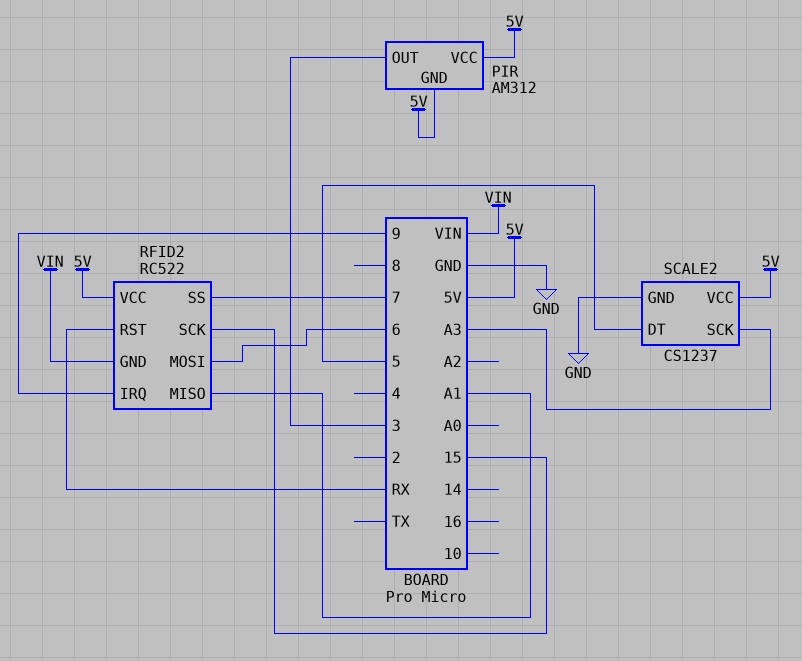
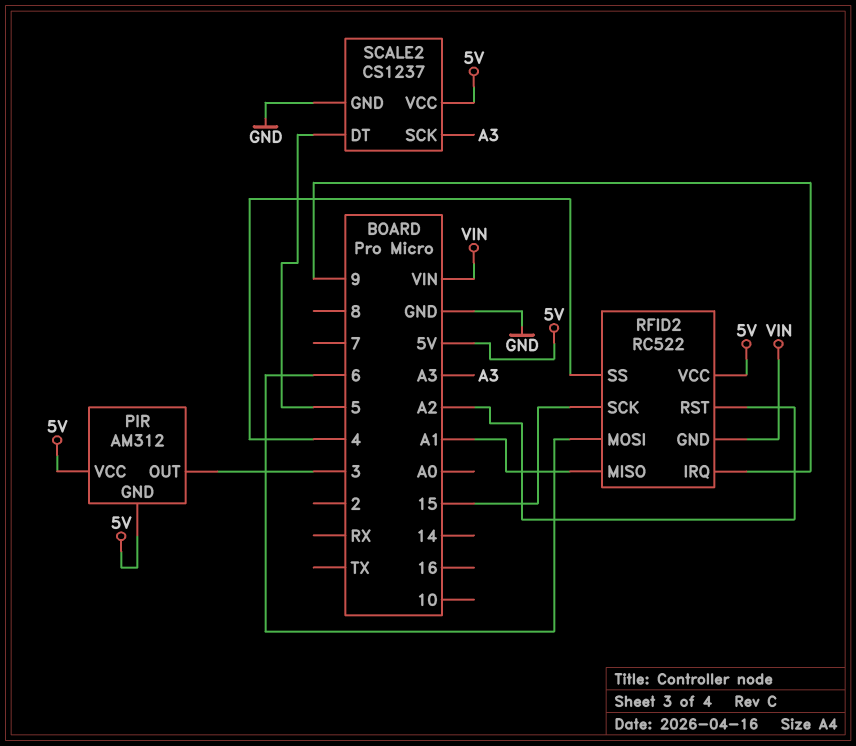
RFID2 pin RST: RX -> A2
RFID2 pin SS: 7 -> 4

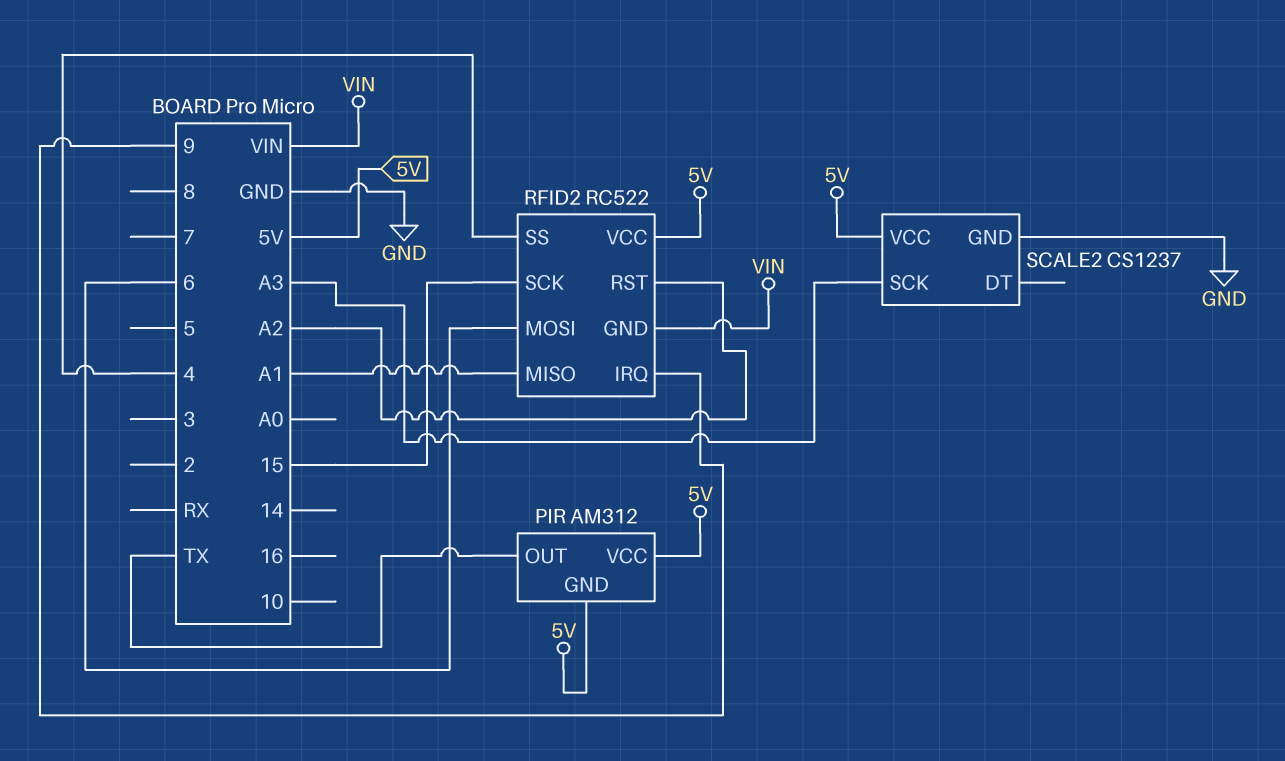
PIR pin OUT: 3 -> TX
SCALE2 pin DT: 5 -> none

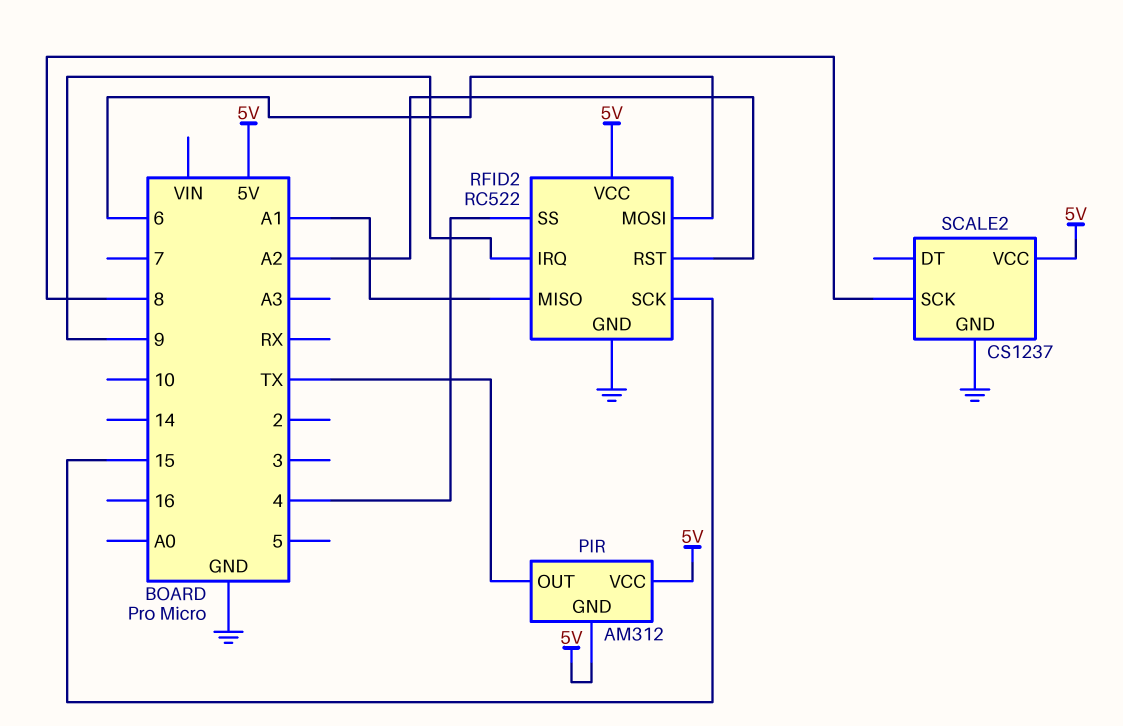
RFID2 pin GND: VIN -> GND
SCALE2 pin SCK: A3 -> 8

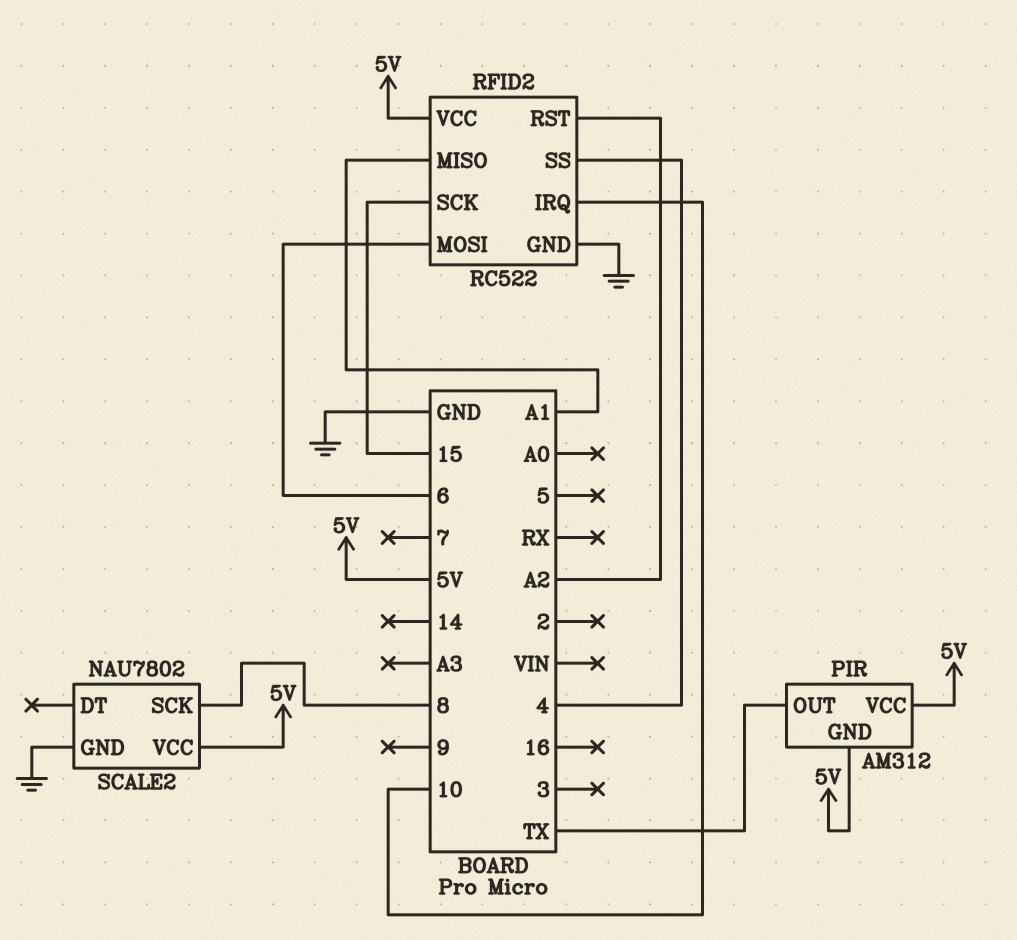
RFID2 pin IRQ: 9 -> 10
SCALE2: CS1237 -> NAU7802

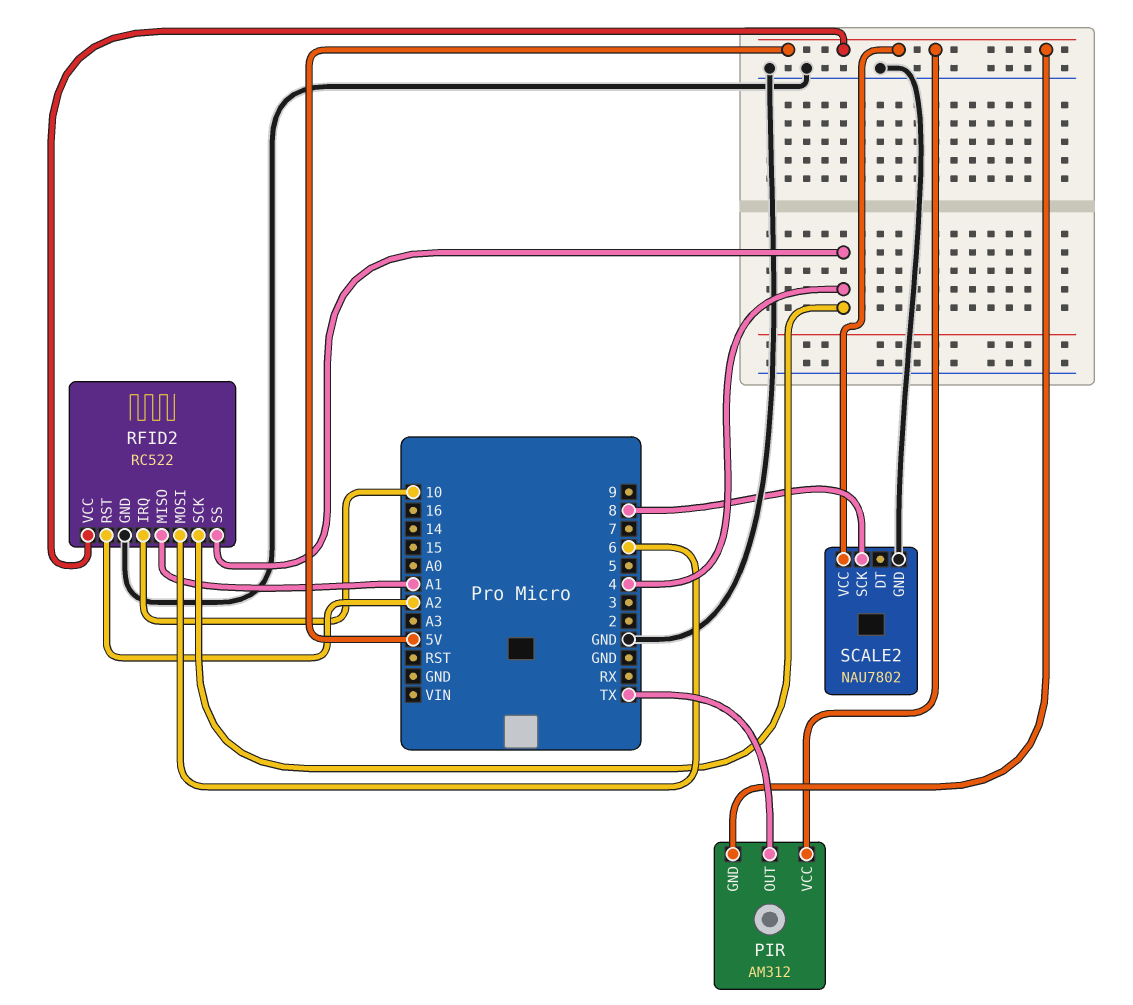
RFID2 pin SCK: 15 -> 4

